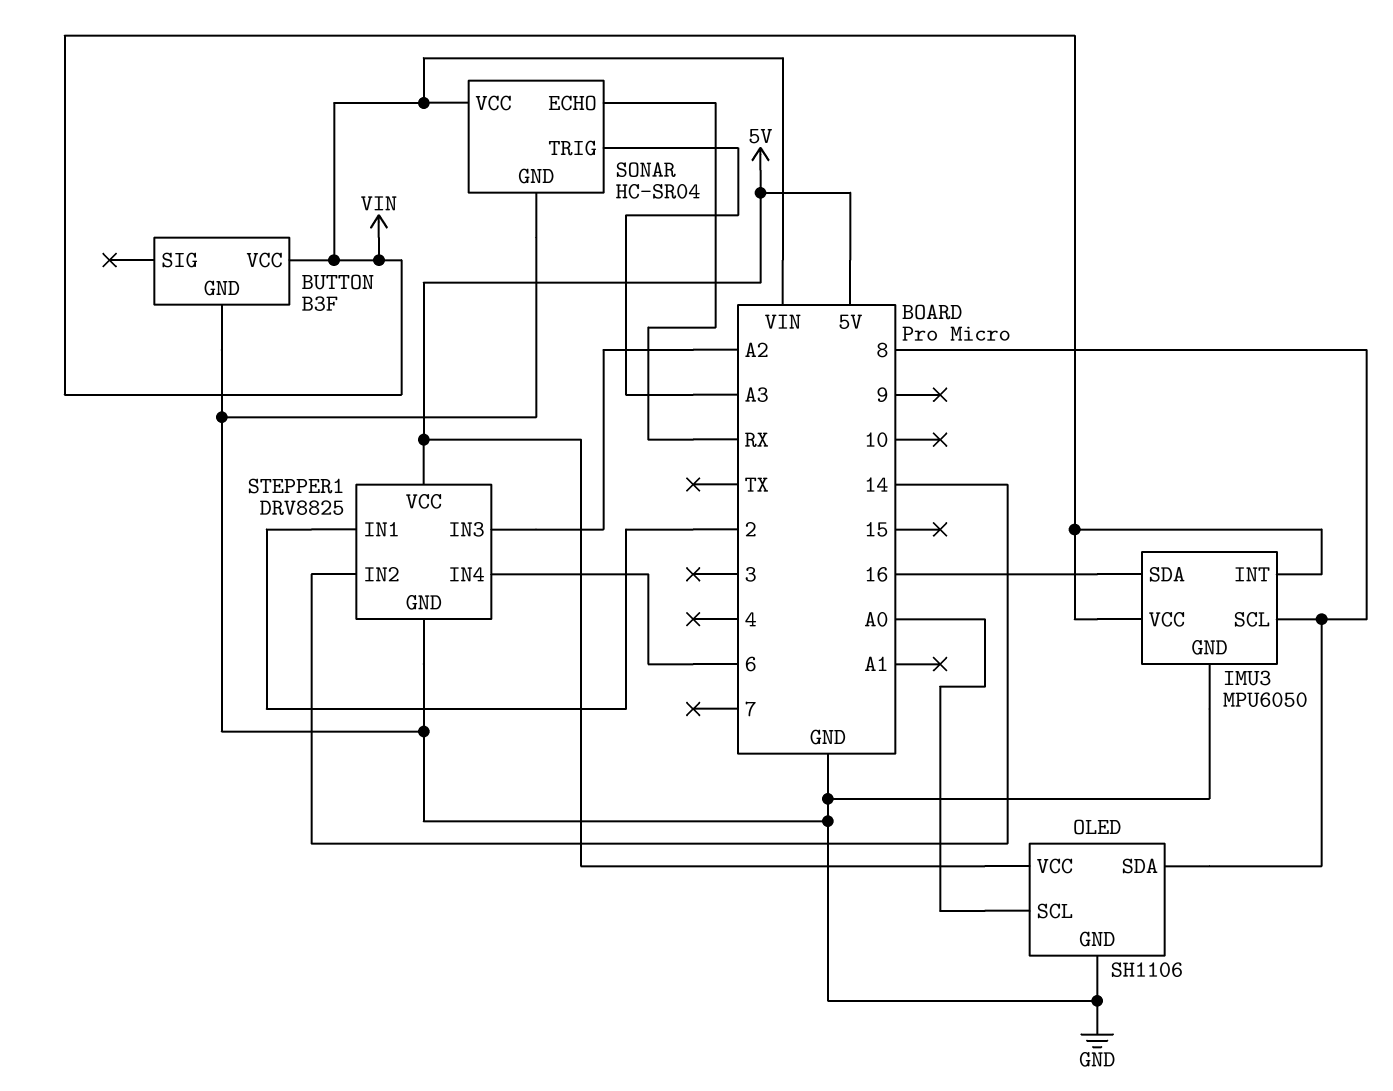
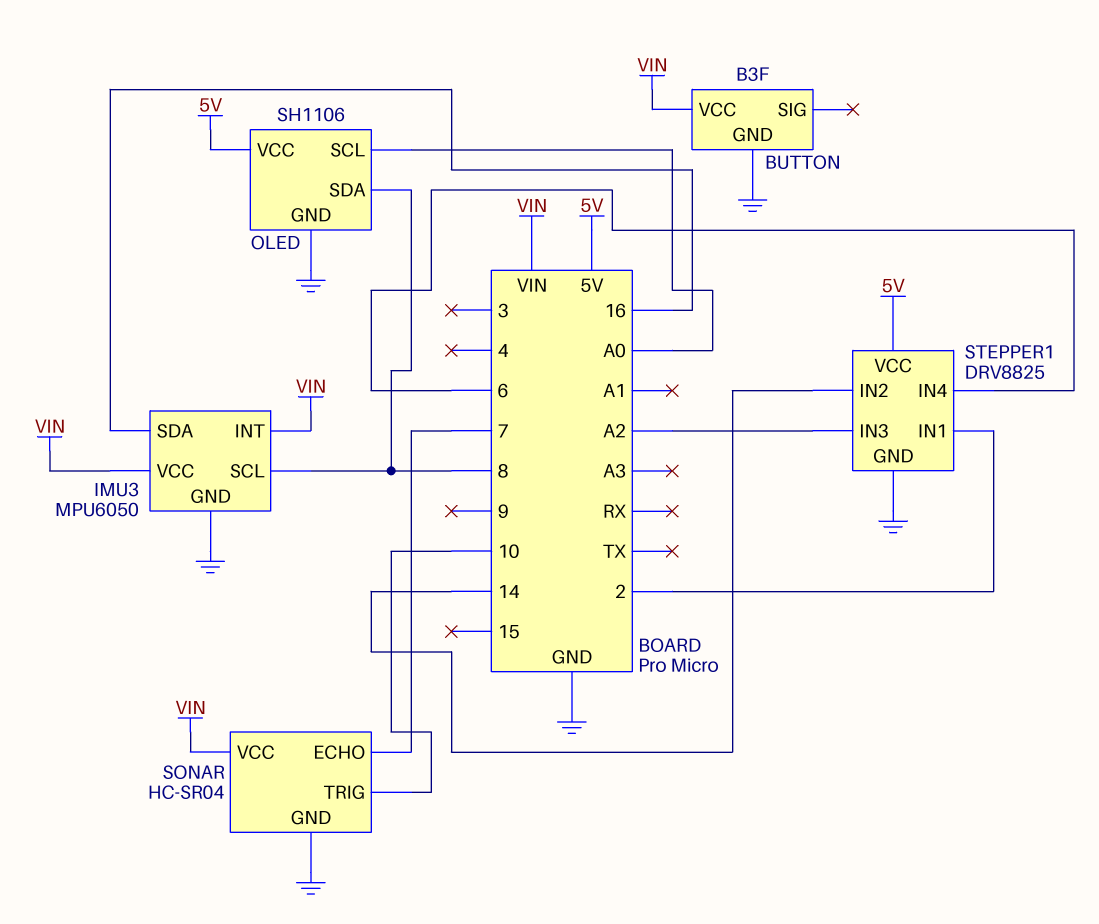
SONAR pin ECHO: RX -> 7
SONAR pin TRIG: A3 -> 10

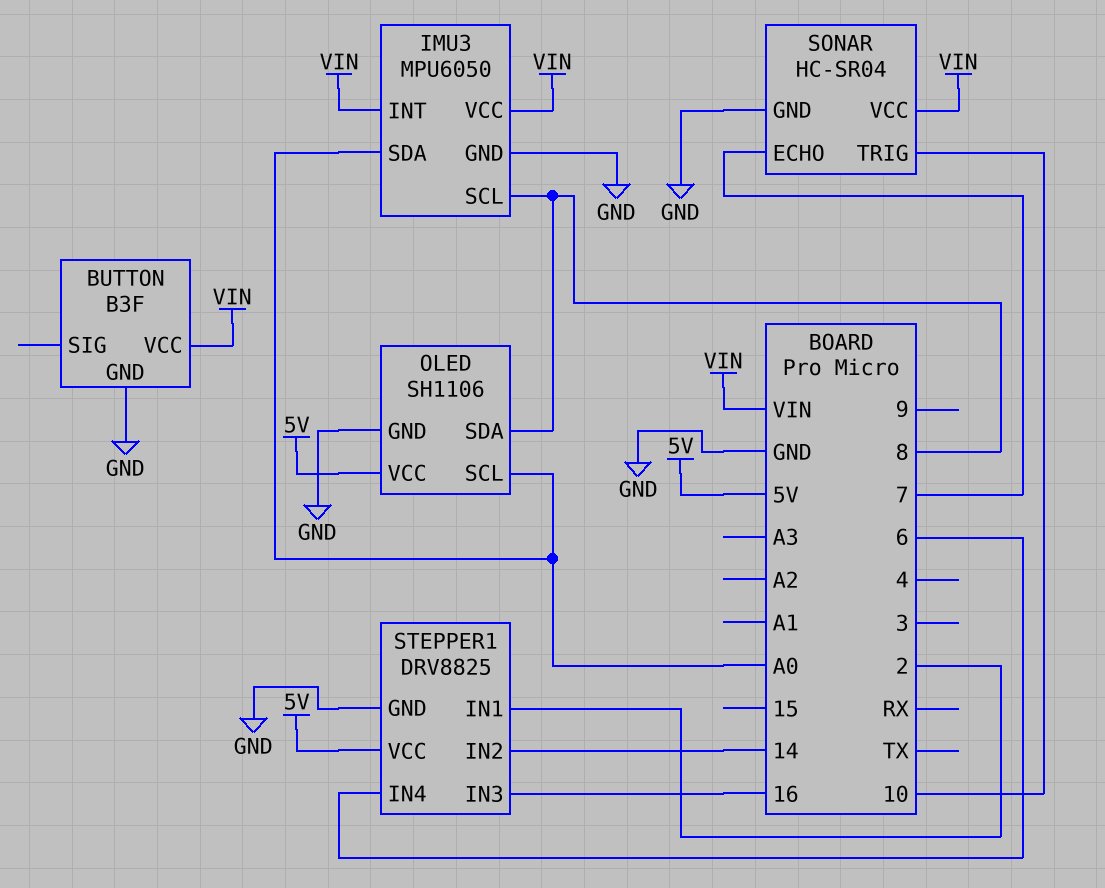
IMU3 pin SDA: 16 -> A0
STEPPER1 pin IN3: A2 -> 16

